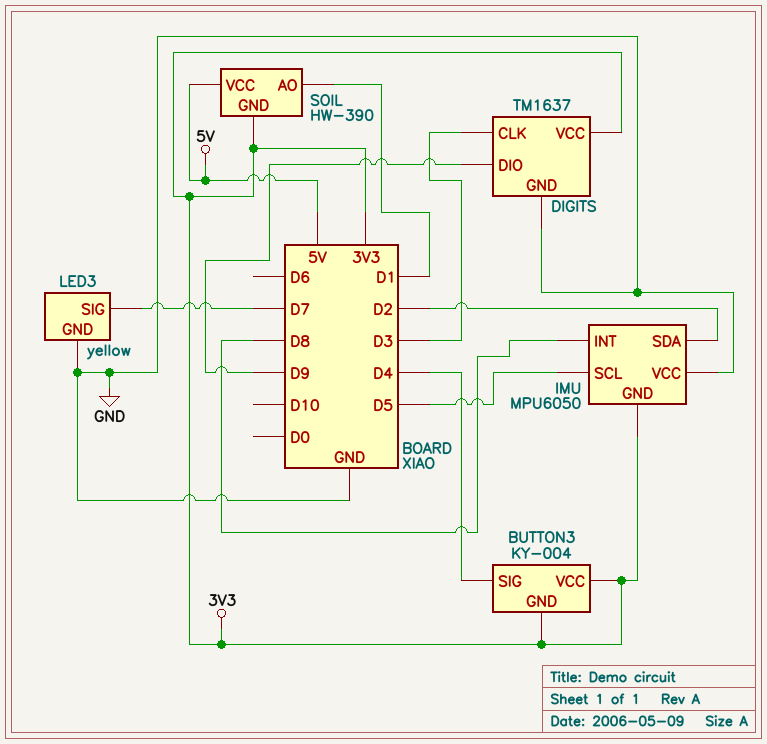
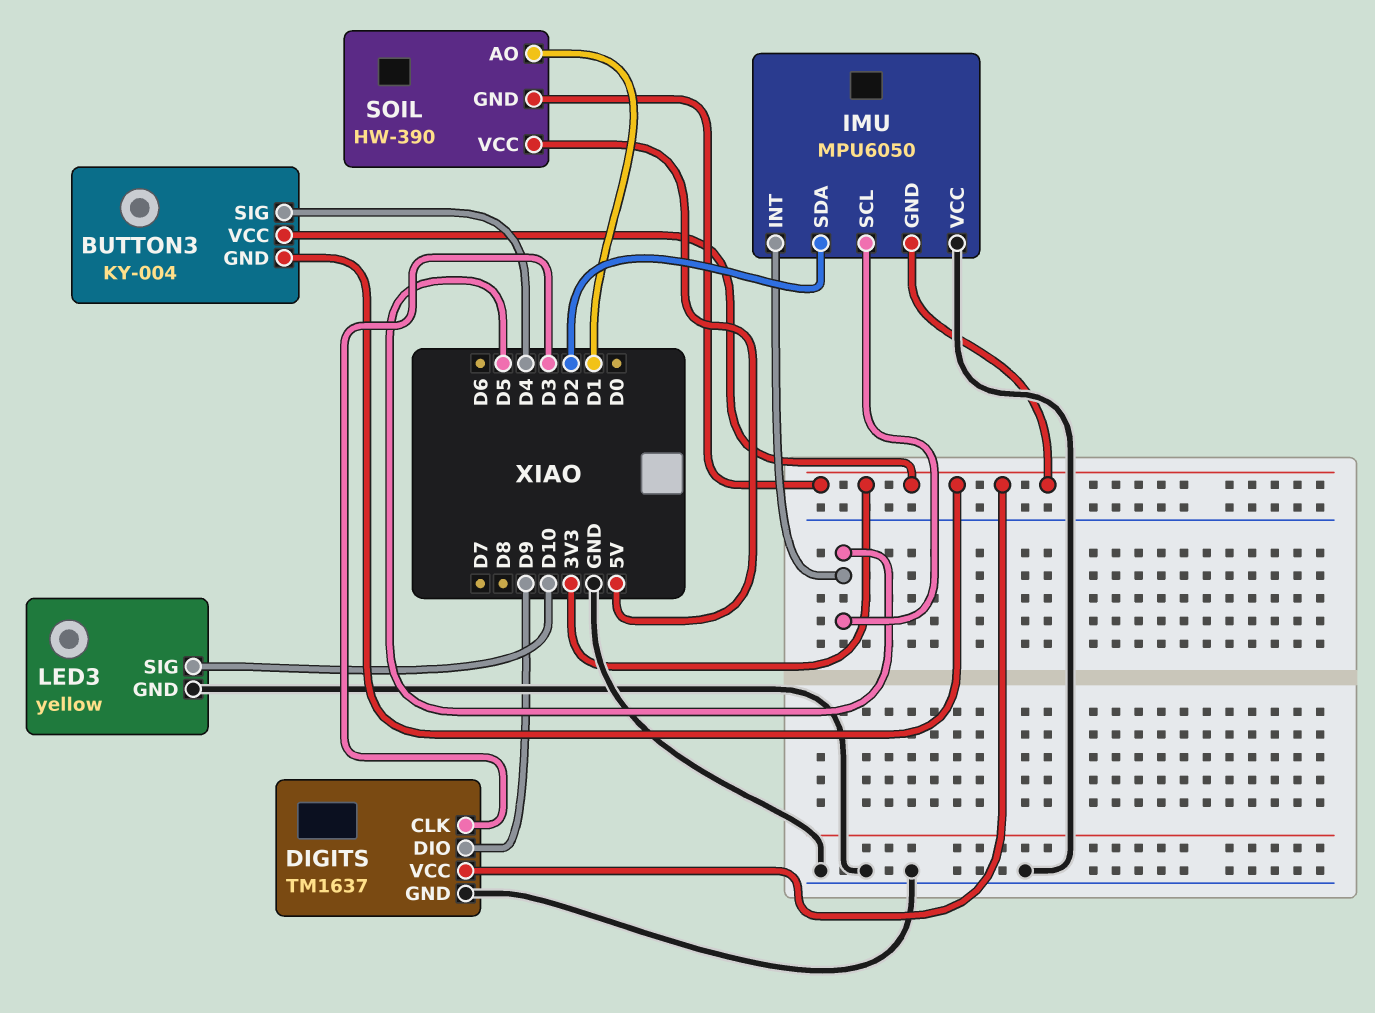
IMU pin INT: D8 -> D5
LED3 pin SIG: D7 -> D10

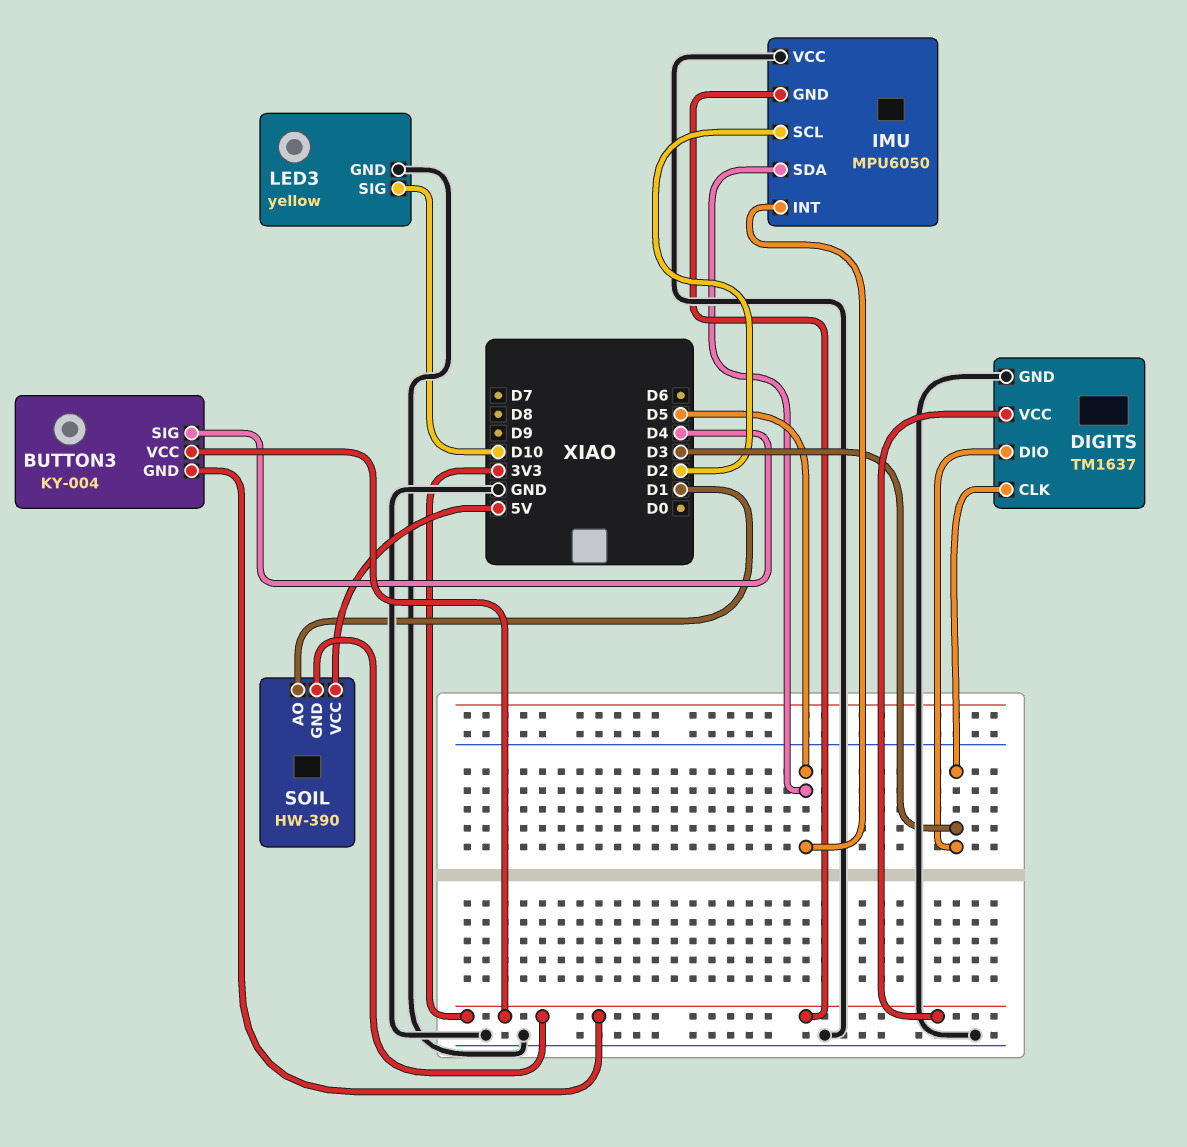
DIGITS pin DIO: D9 -> D3
IMU pin SCL: D5 -> D2
IMU pin SDA: D2 -> D5

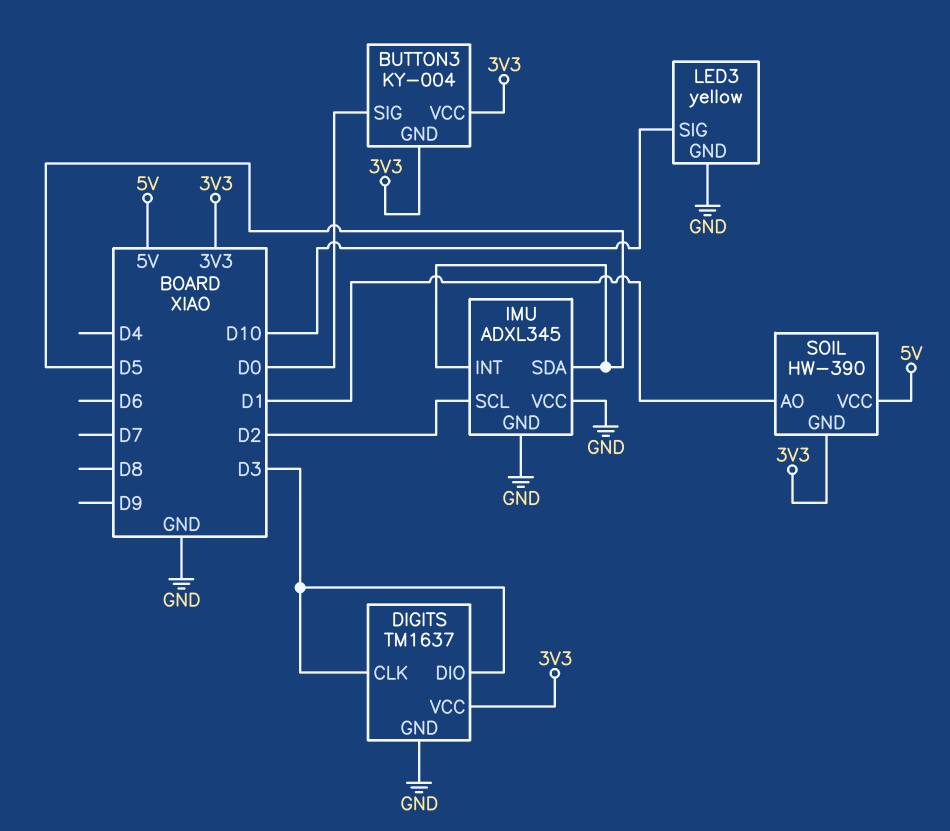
BUTTON3 pin SIG: D4 -> D0
IMU: MPU6050 -> ADXL345
IMU pin GND: 3V3 -> GND

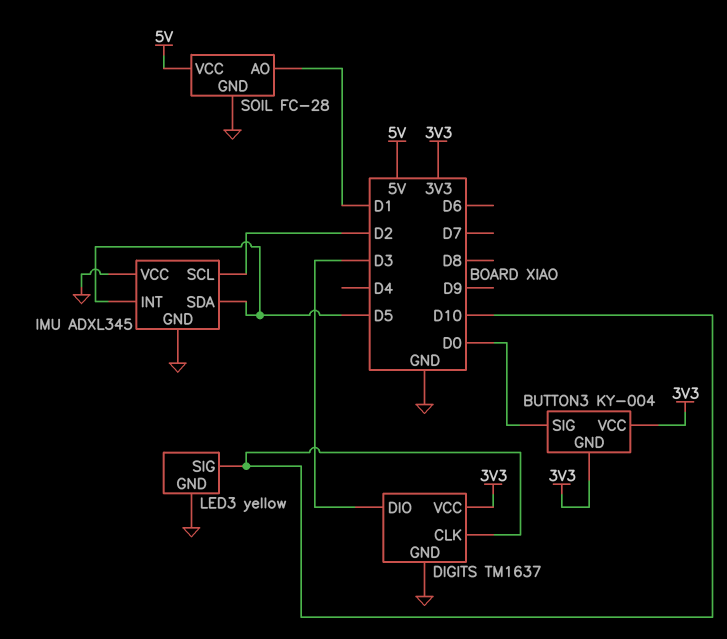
DIGITS pin CLK: D3 -> D10
SOIL: HW-390 -> FC-28
SOIL pin GND: 3V3 -> GND

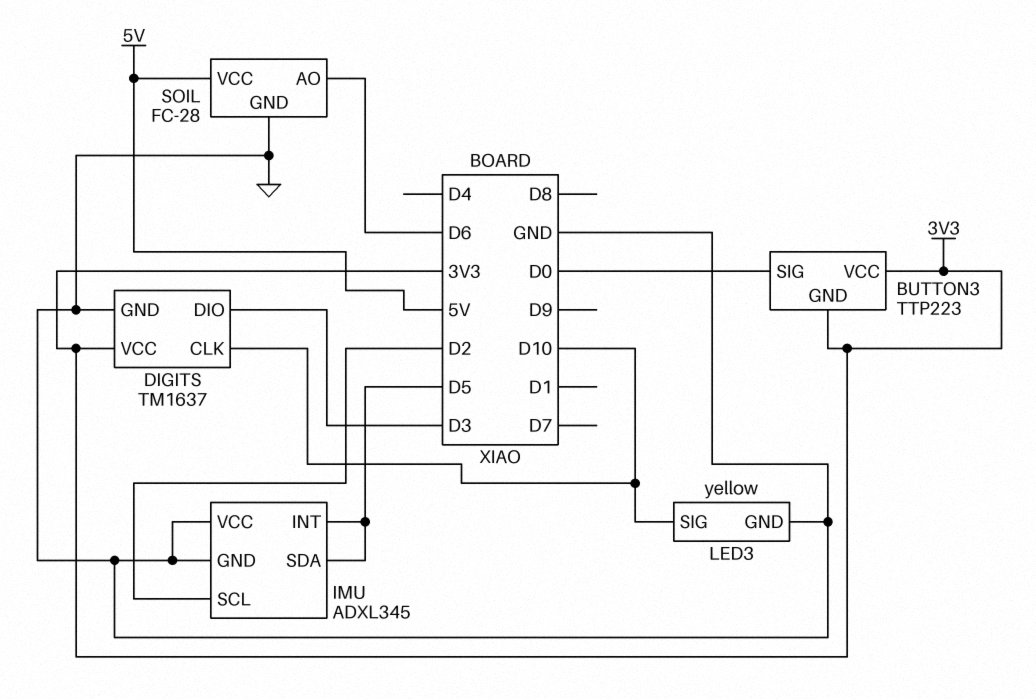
BUTTON3: KY-004 -> TTP223
SOIL pin AO: D1 -> D6

